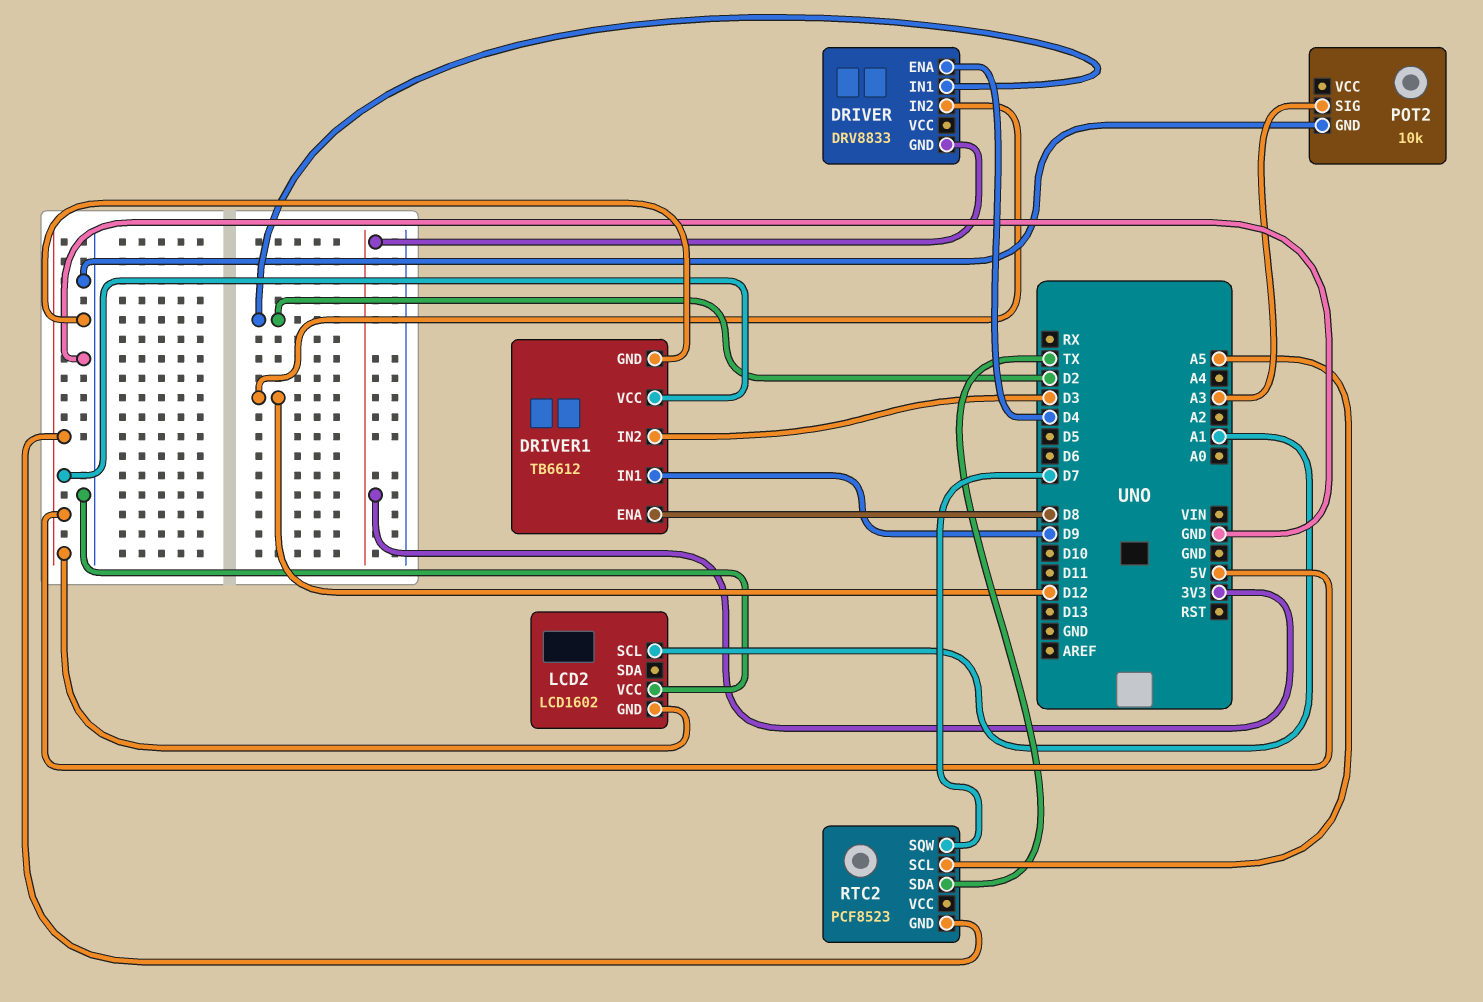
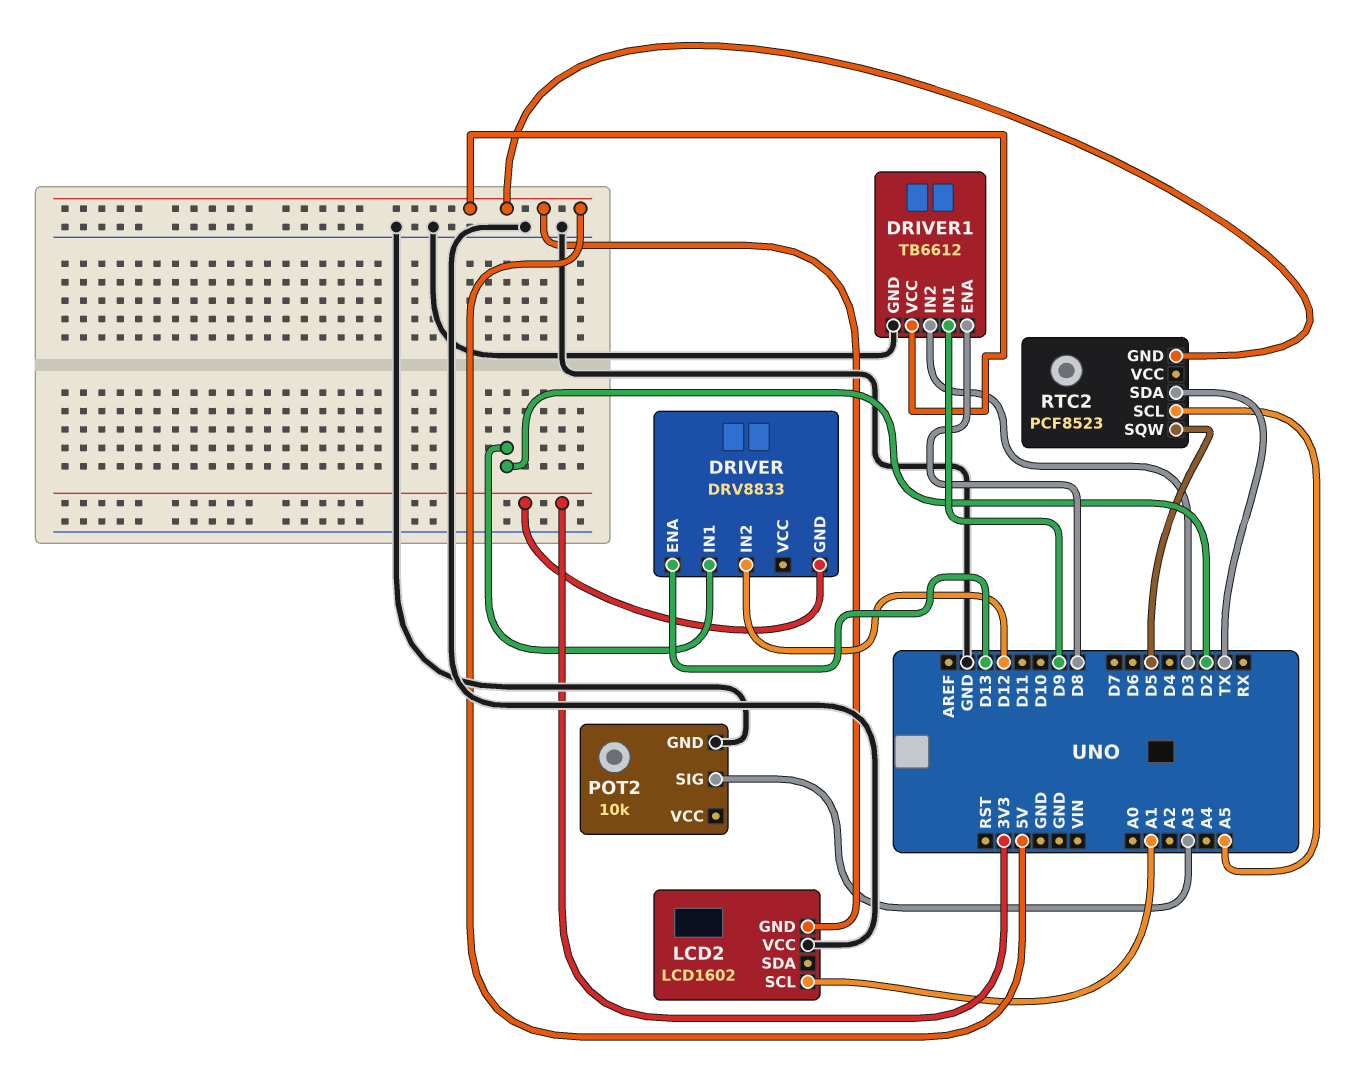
DRIVER pin ENA: D4 -> D13
RTC2 pin SQW: D7 -> D5

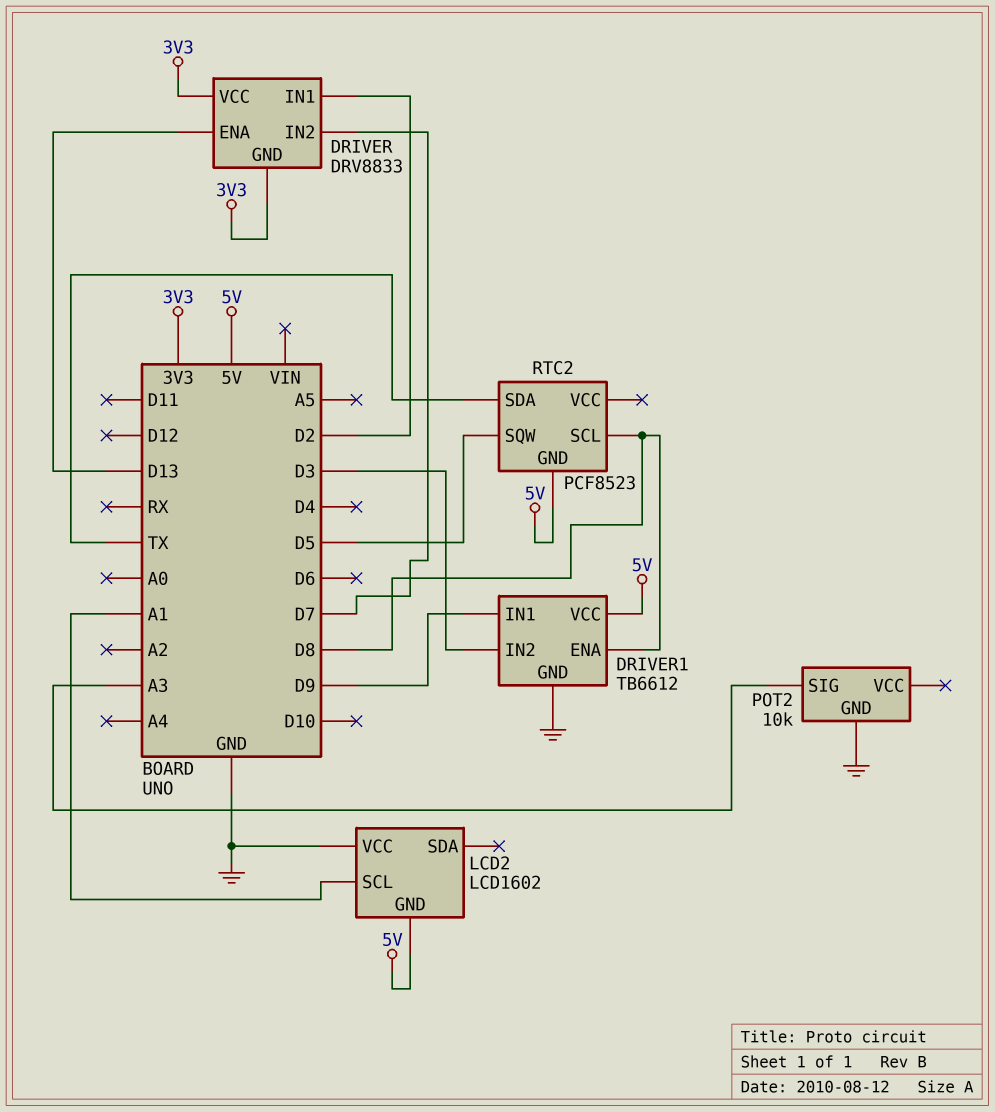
DRIVER pin IN2: D12 -> D7
DRIVER pin VCC: none -> 3V3
RTC2 pin SCL: A5 -> D8

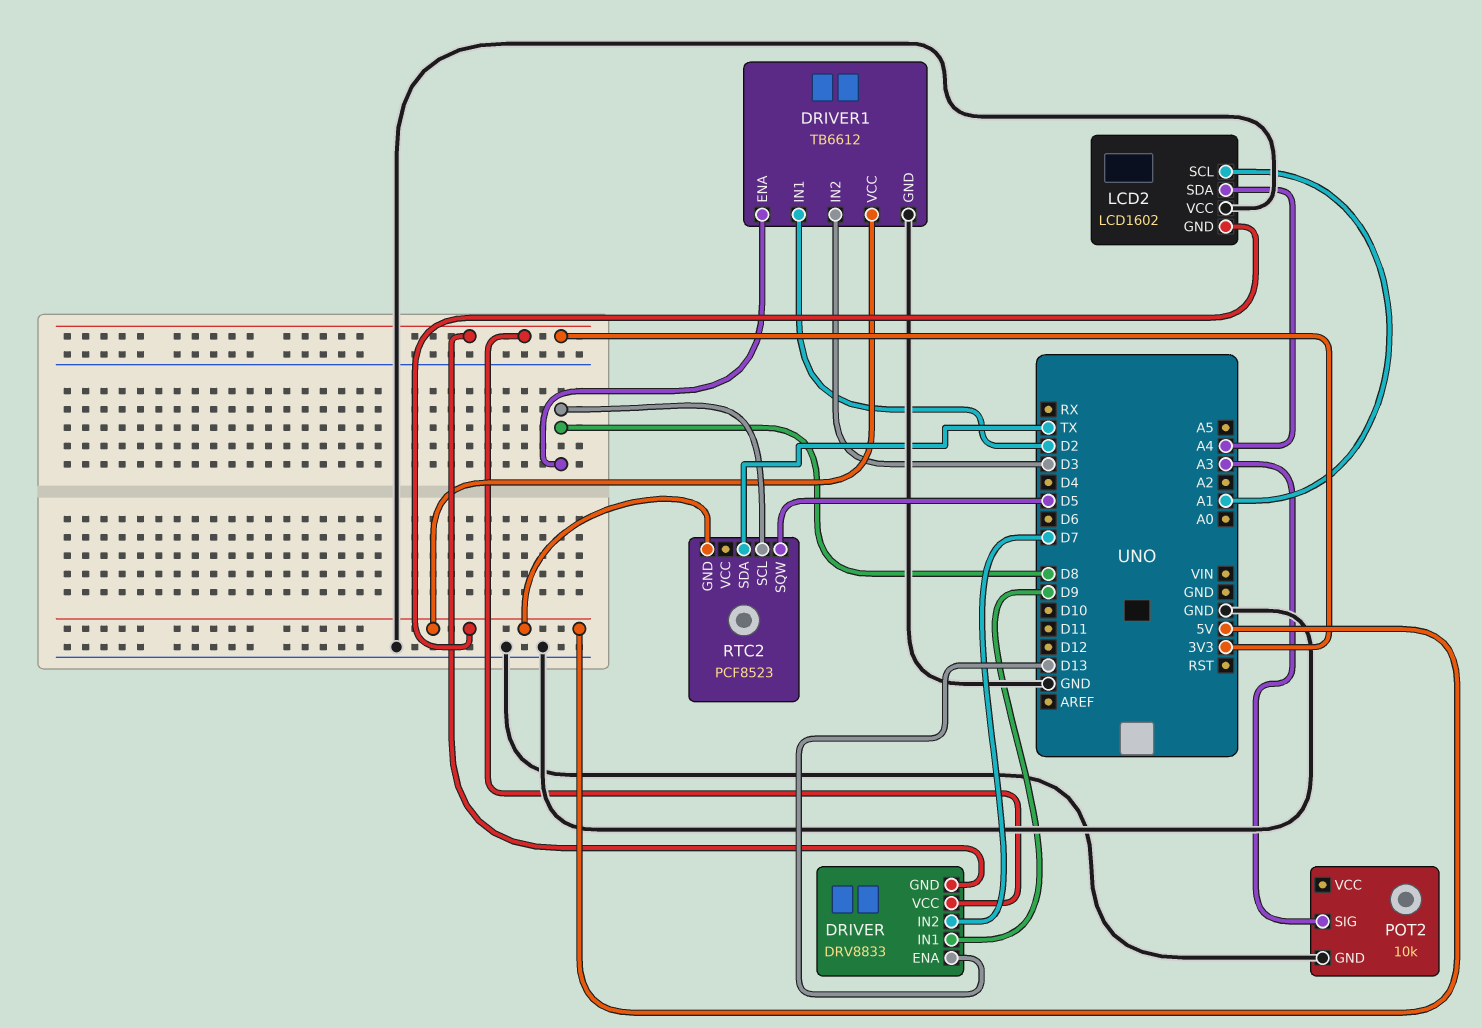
DRIVER pin IN1: D2 -> D9
DRIVER1 pin IN1: D9 -> D2
LCD2 pin SDA: none -> A4

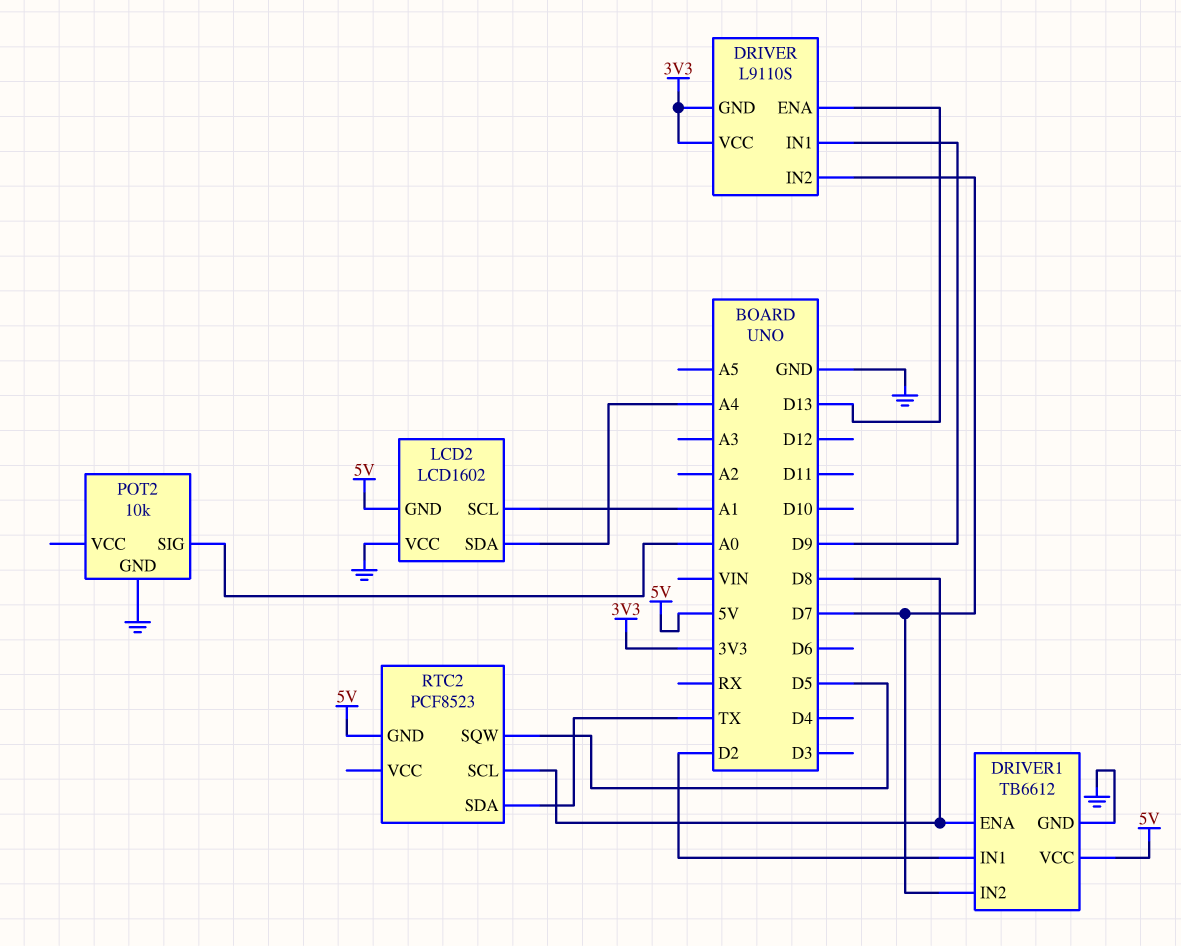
DRIVER: DRV8833 -> L9110S
DRIVER1 pin IN2: D3 -> D7
POT2 pin SIG: A3 -> A0

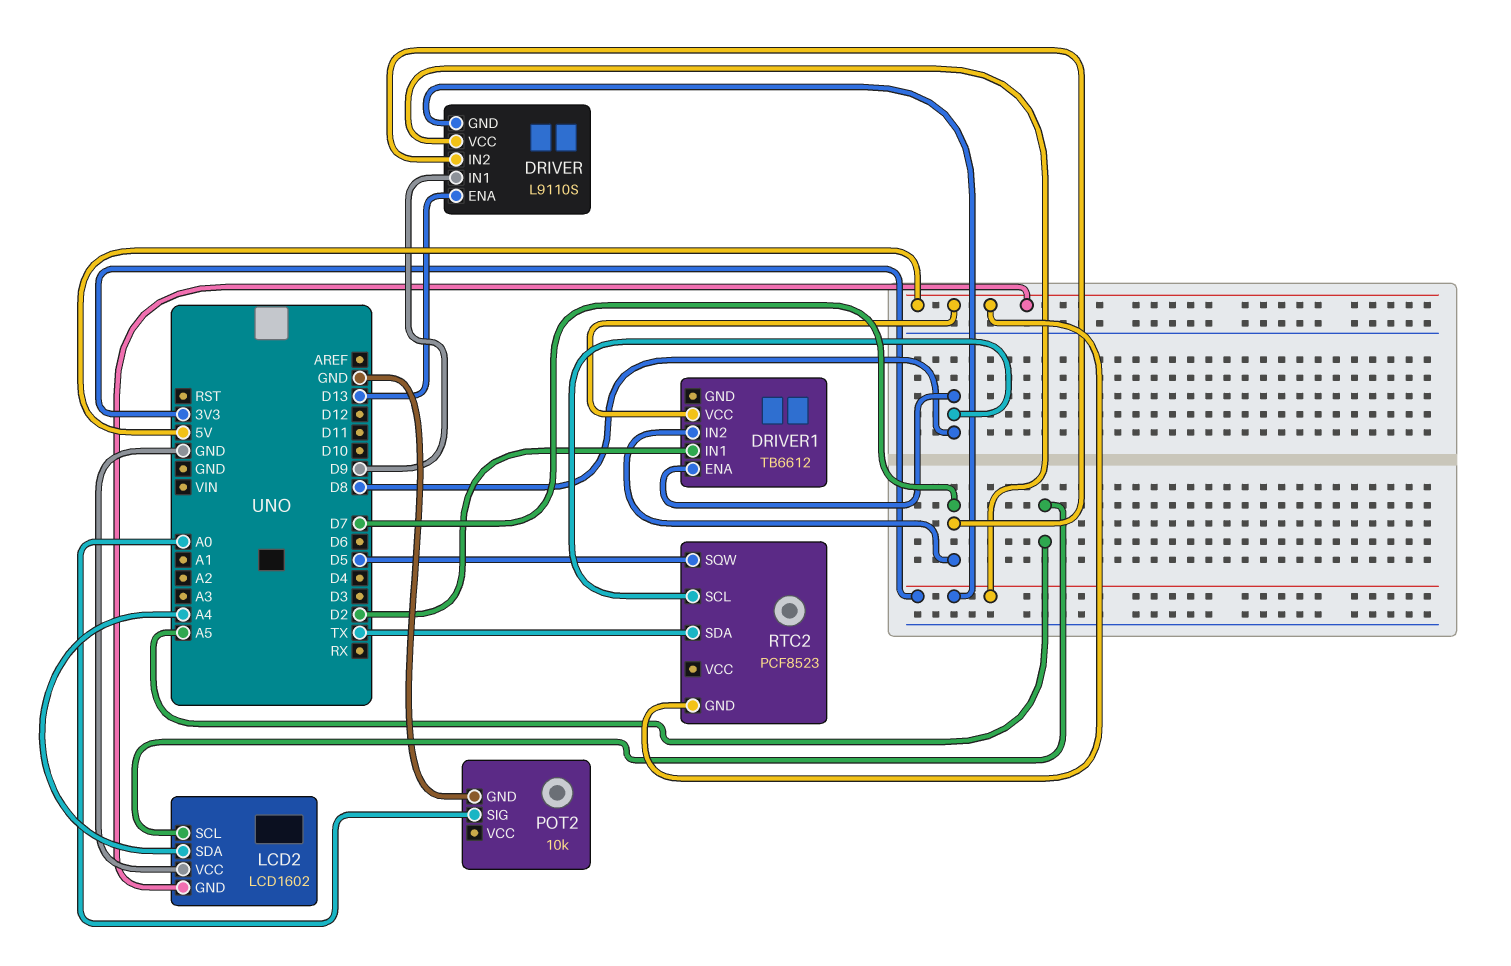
DRIVER1 pin GND: GND -> none
LCD2 pin SCL: A1 -> A5

